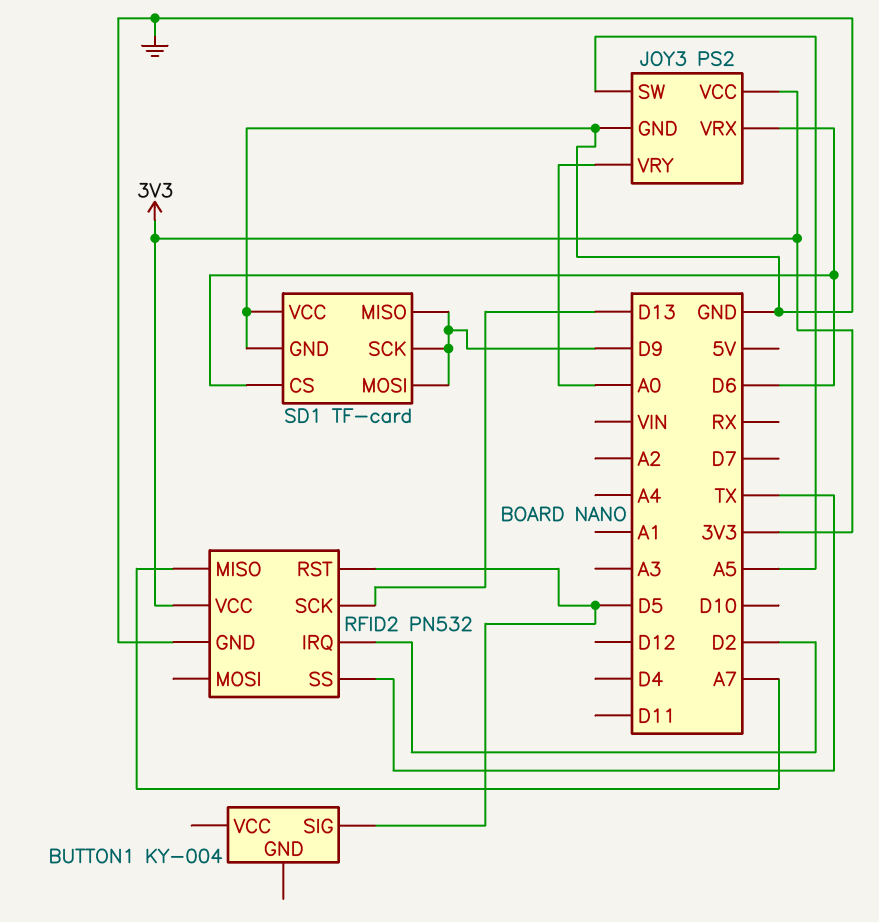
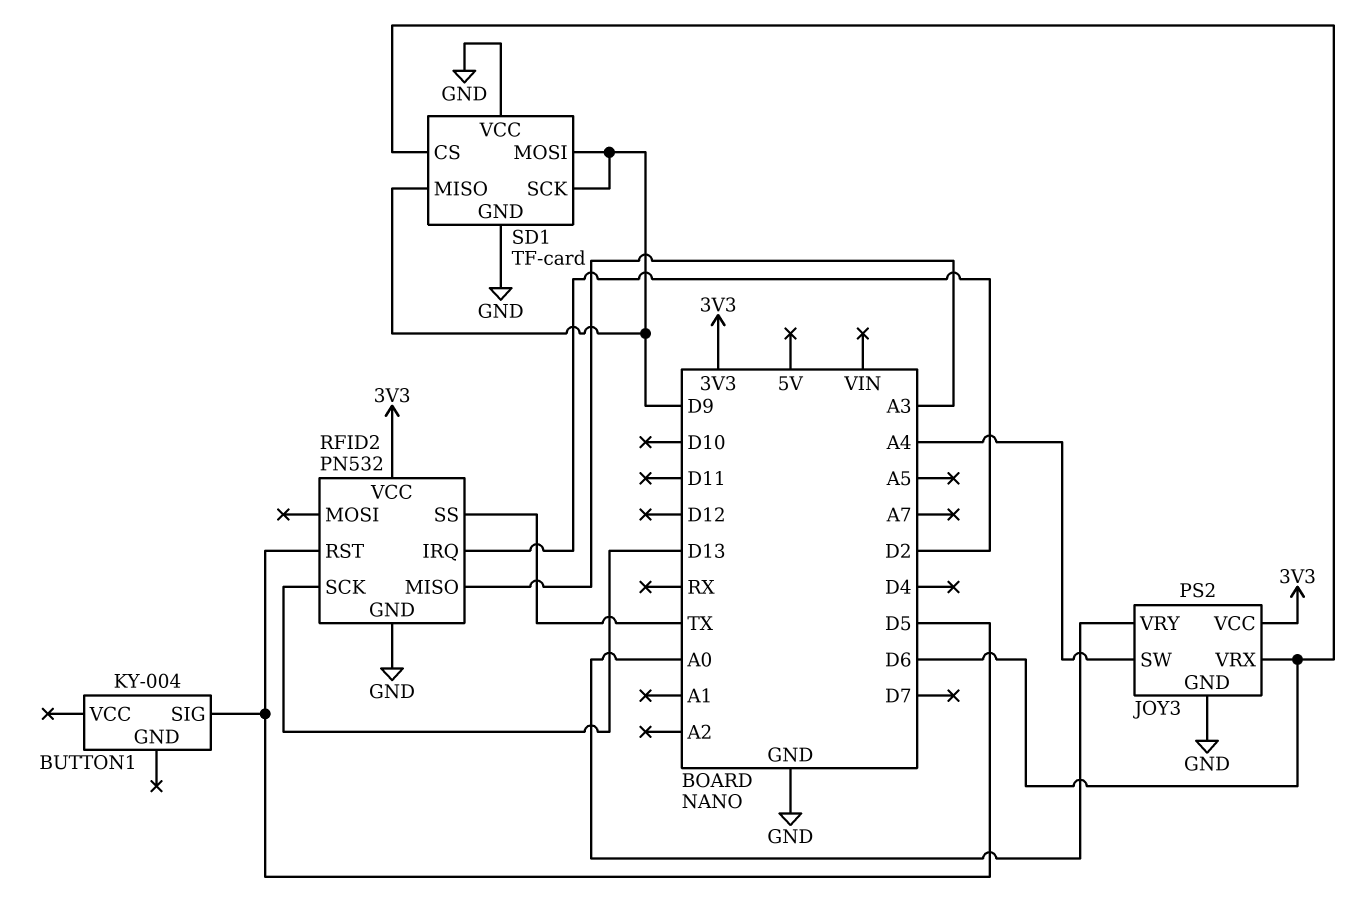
JOY3 pin SW: A5 -> A4
RFID2 pin MISO: A7 -> A3

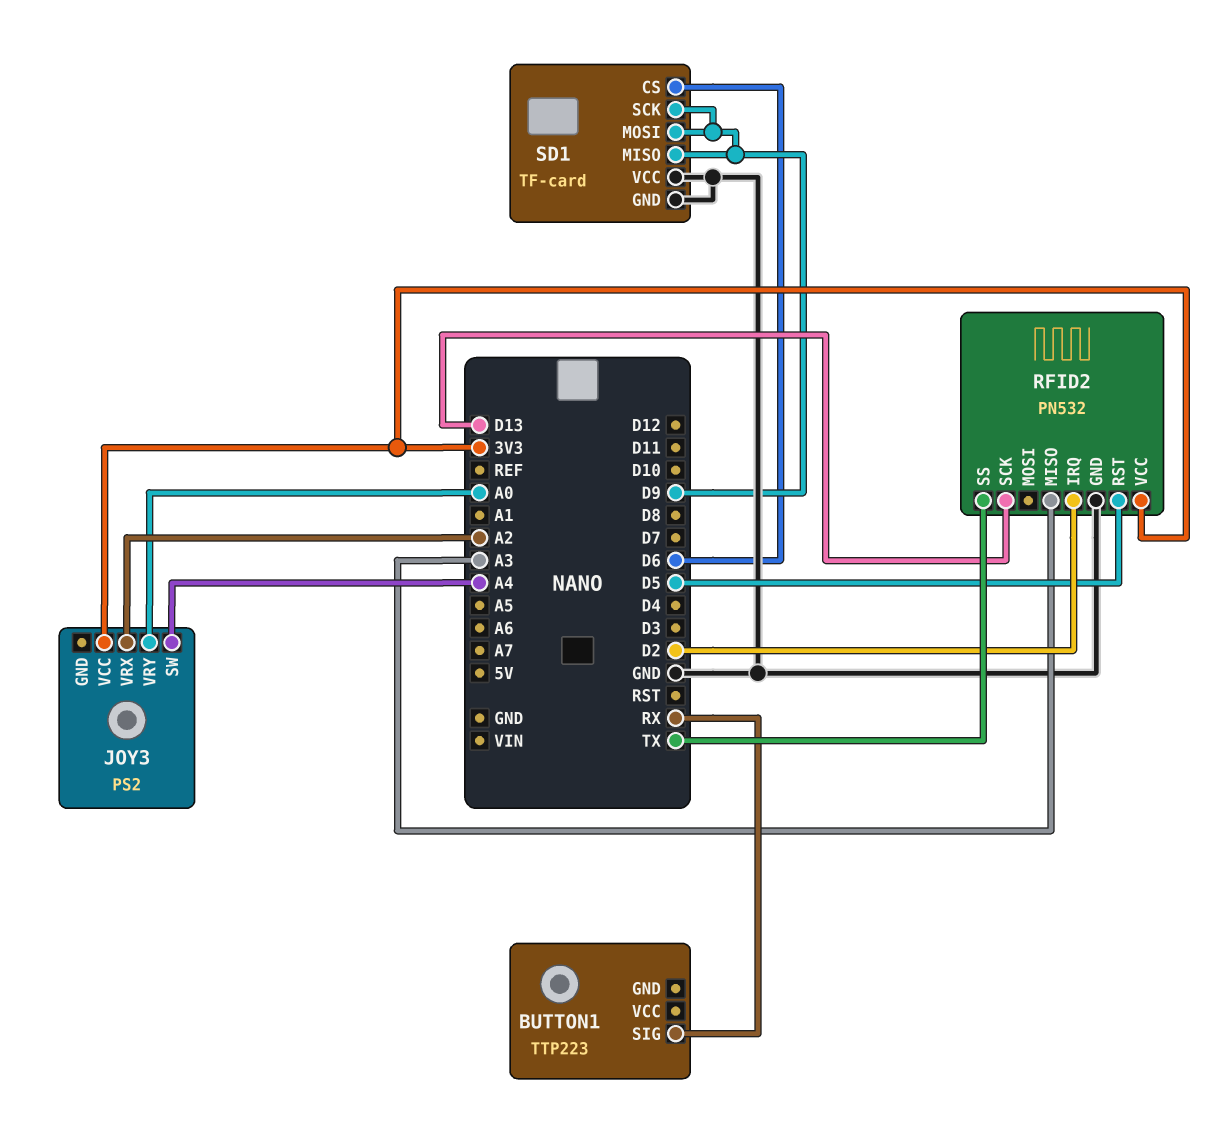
BUTTON1: KY-004 -> TTP223
BUTTON1 pin SIG: D5 -> RX
JOY3 pin GND: GND -> none
JOY3 pin VRX: D6 -> A2

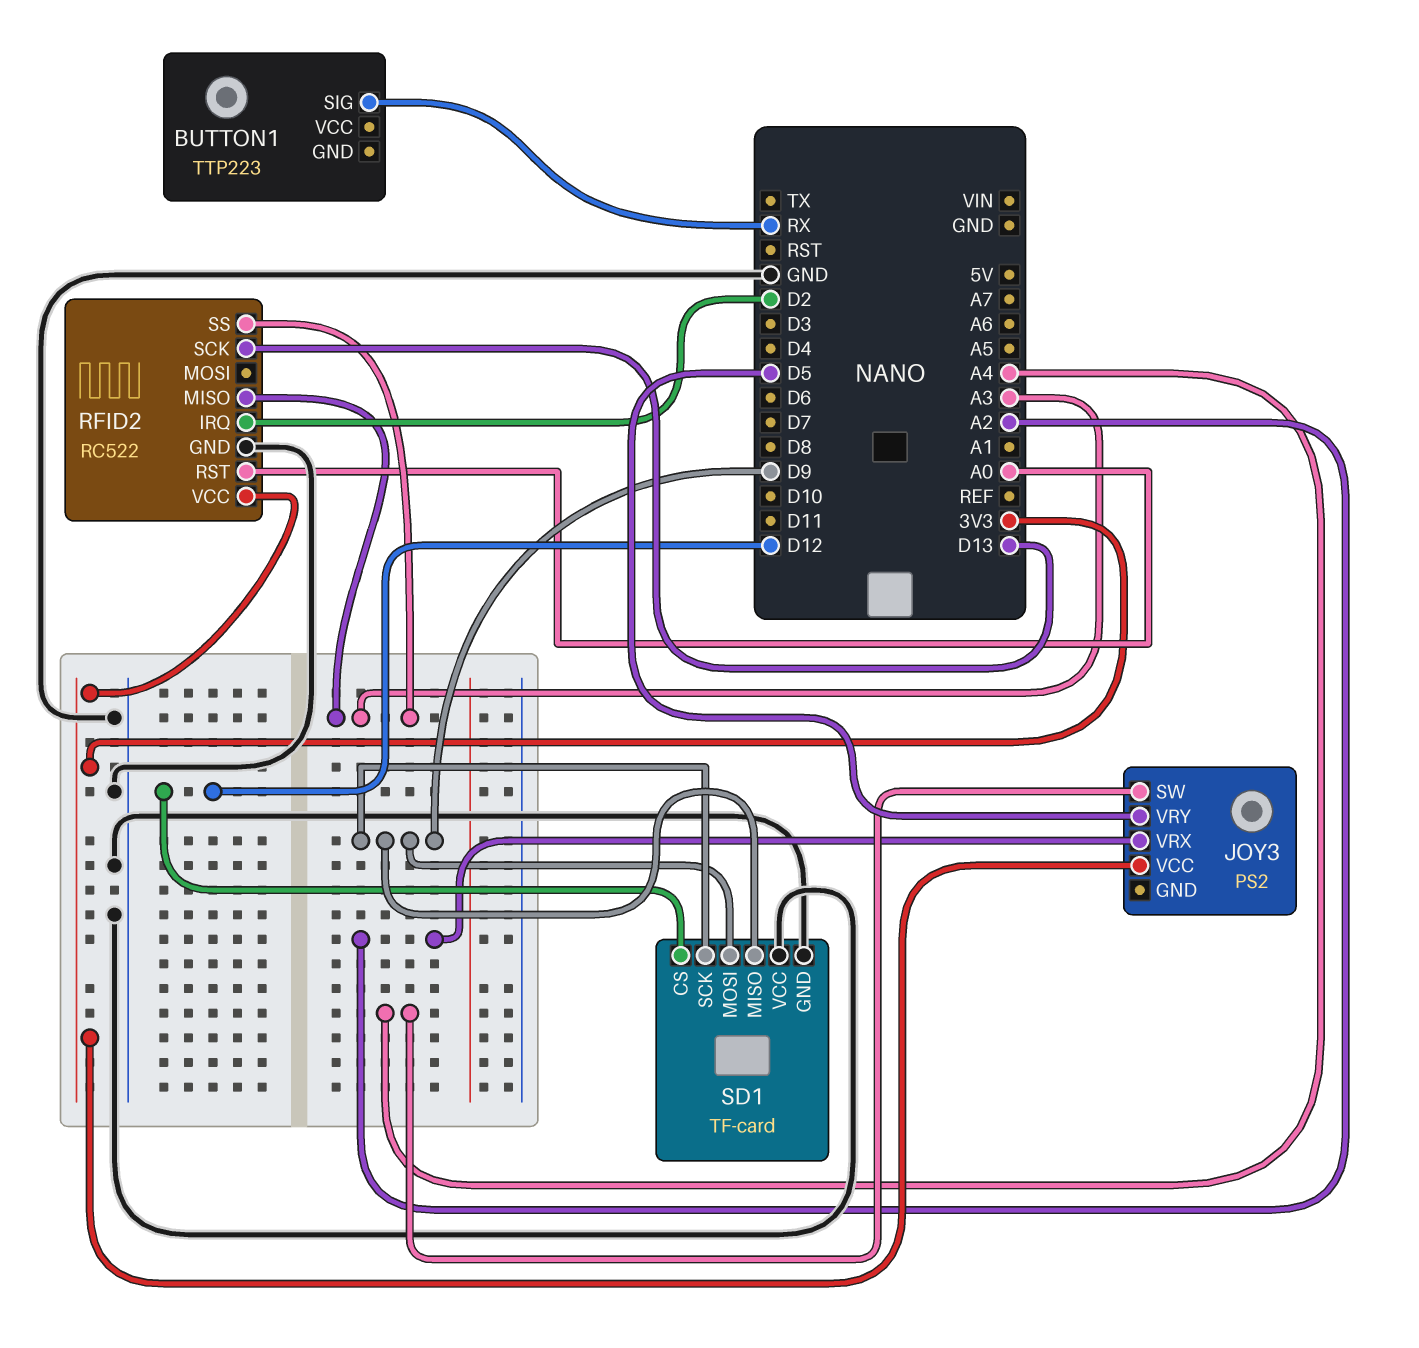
JOY3 pin VRY: A0 -> D5
RFID2: PN532 -> RC522
RFID2 pin RST: D5 -> A0
RFID2 pin SS: TX -> A3
SD1 pin CS: D6 -> D12

